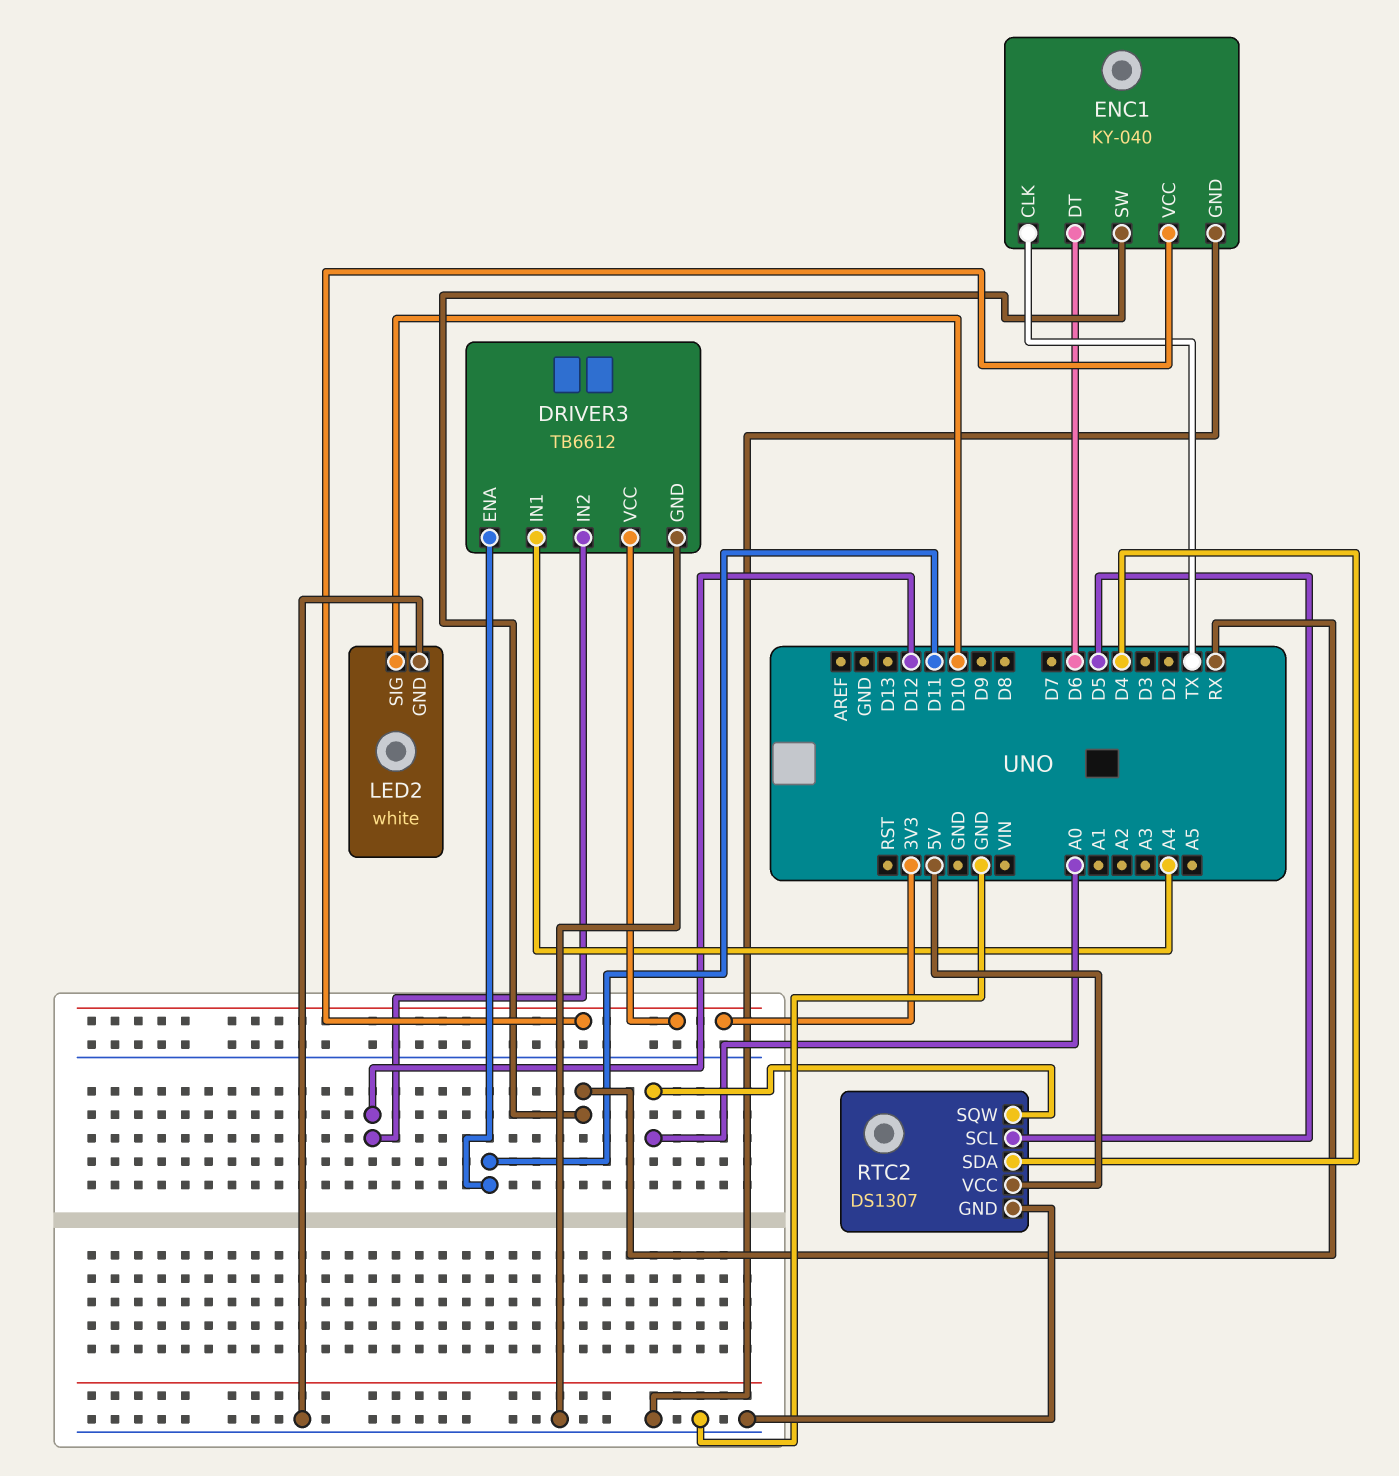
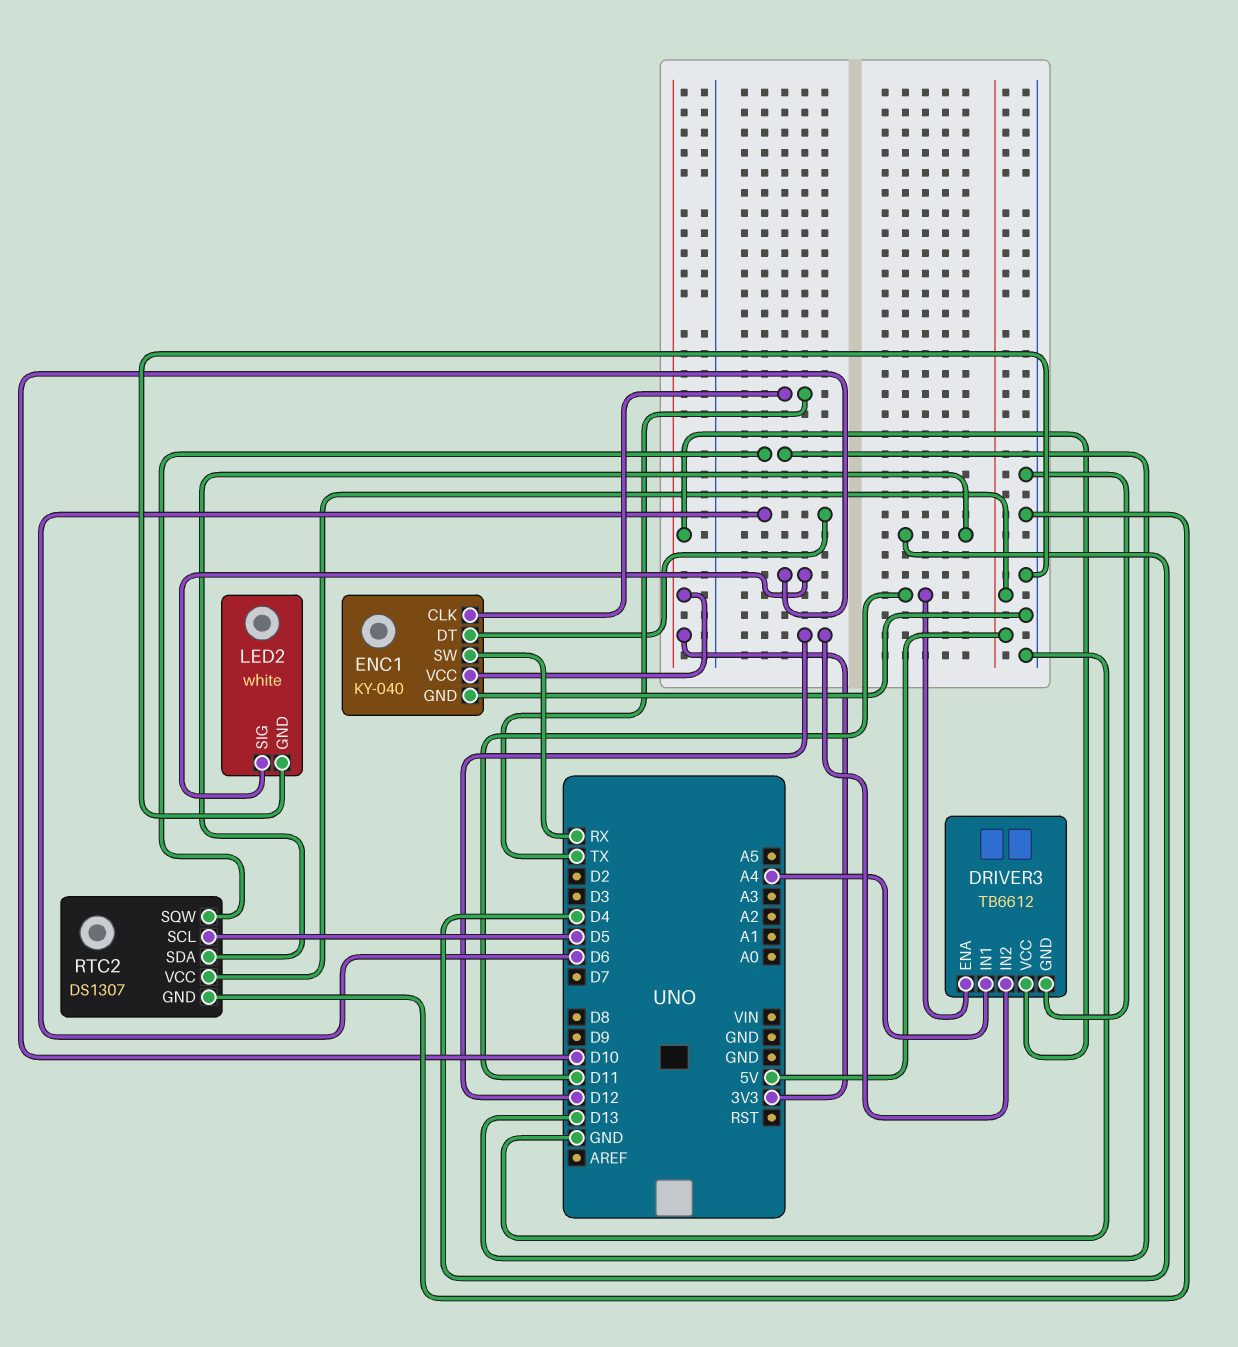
RTC2 pin SQW: A0 -> D13

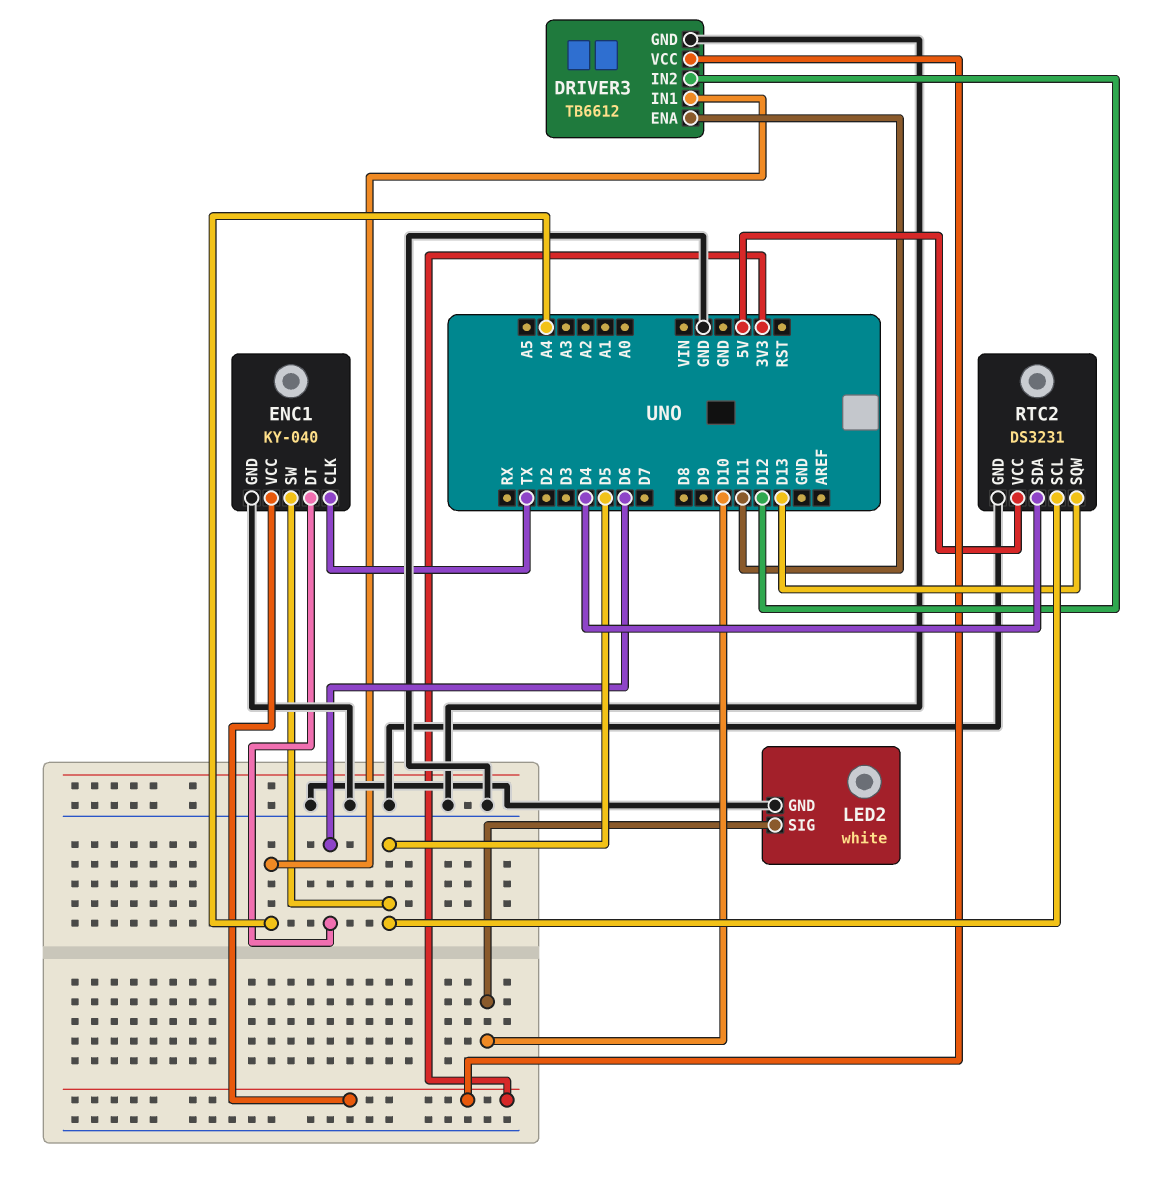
ENC1 pin SW: RX -> D5
RTC2: DS1307 -> DS3231

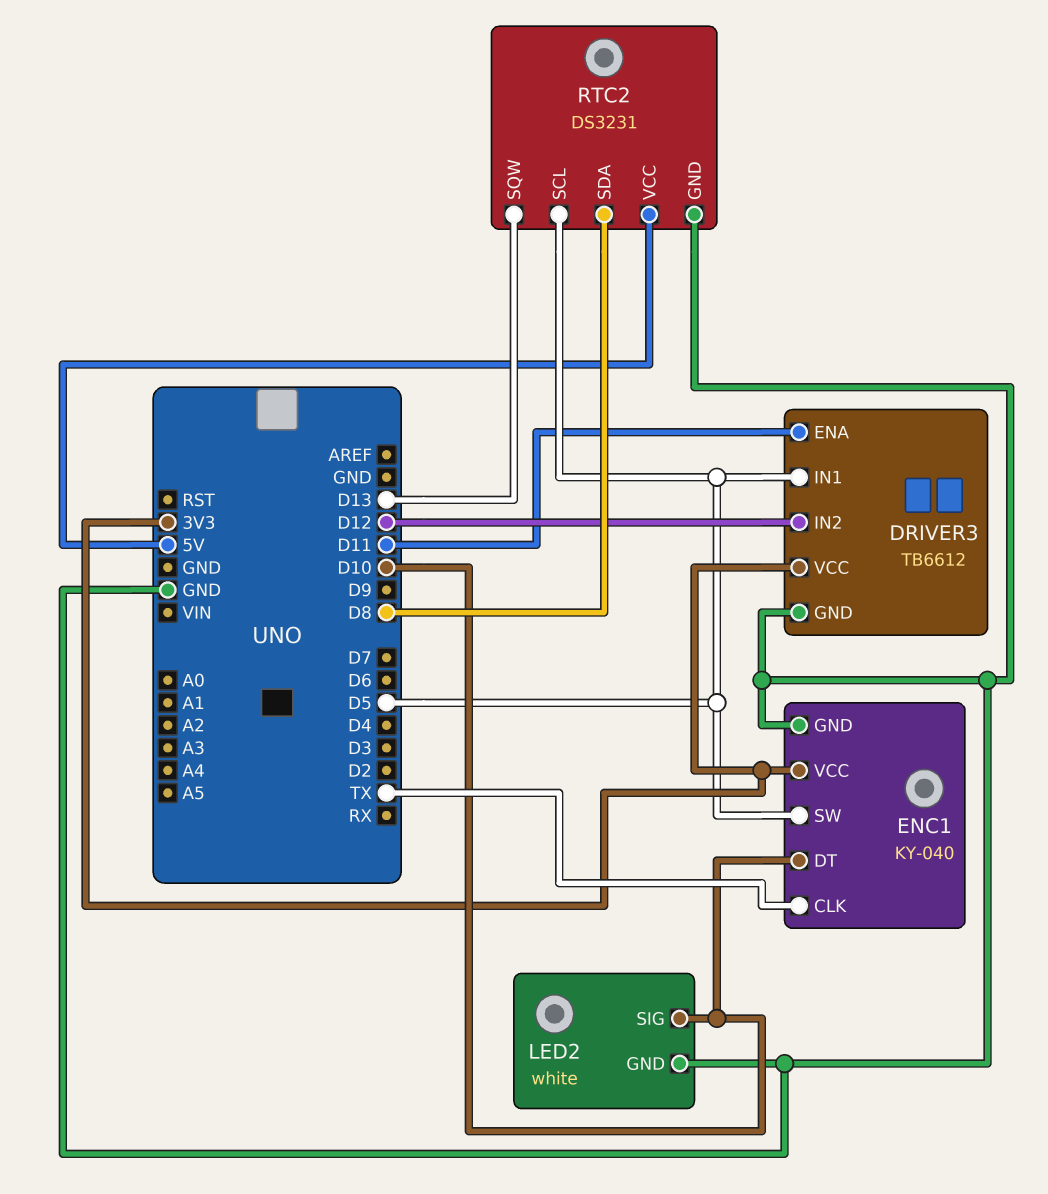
DRIVER3 pin IN1: A4 -> D5
ENC1 pin DT: D6 -> D10
RTC2 pin SDA: D4 -> D8

